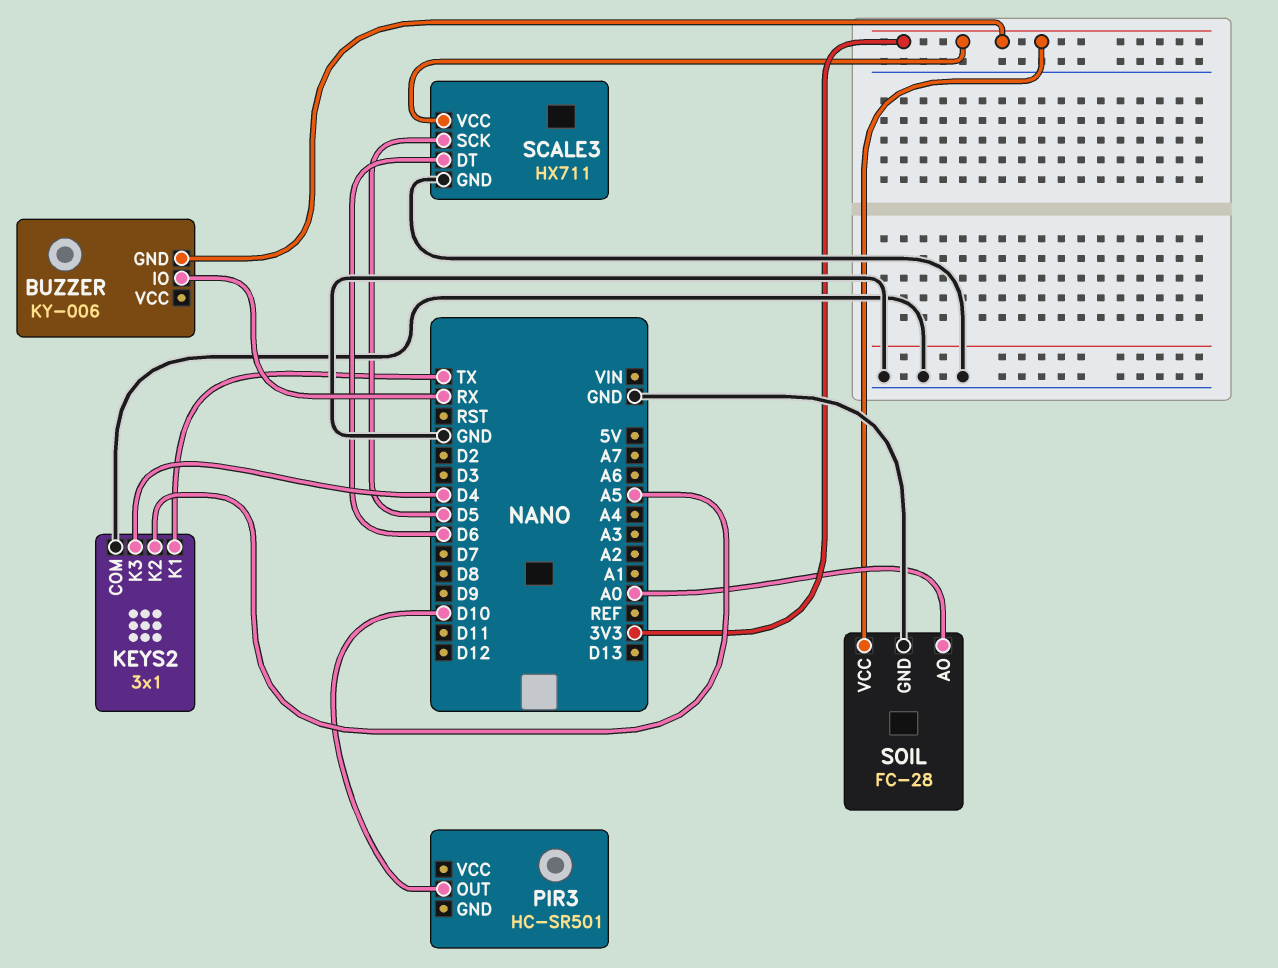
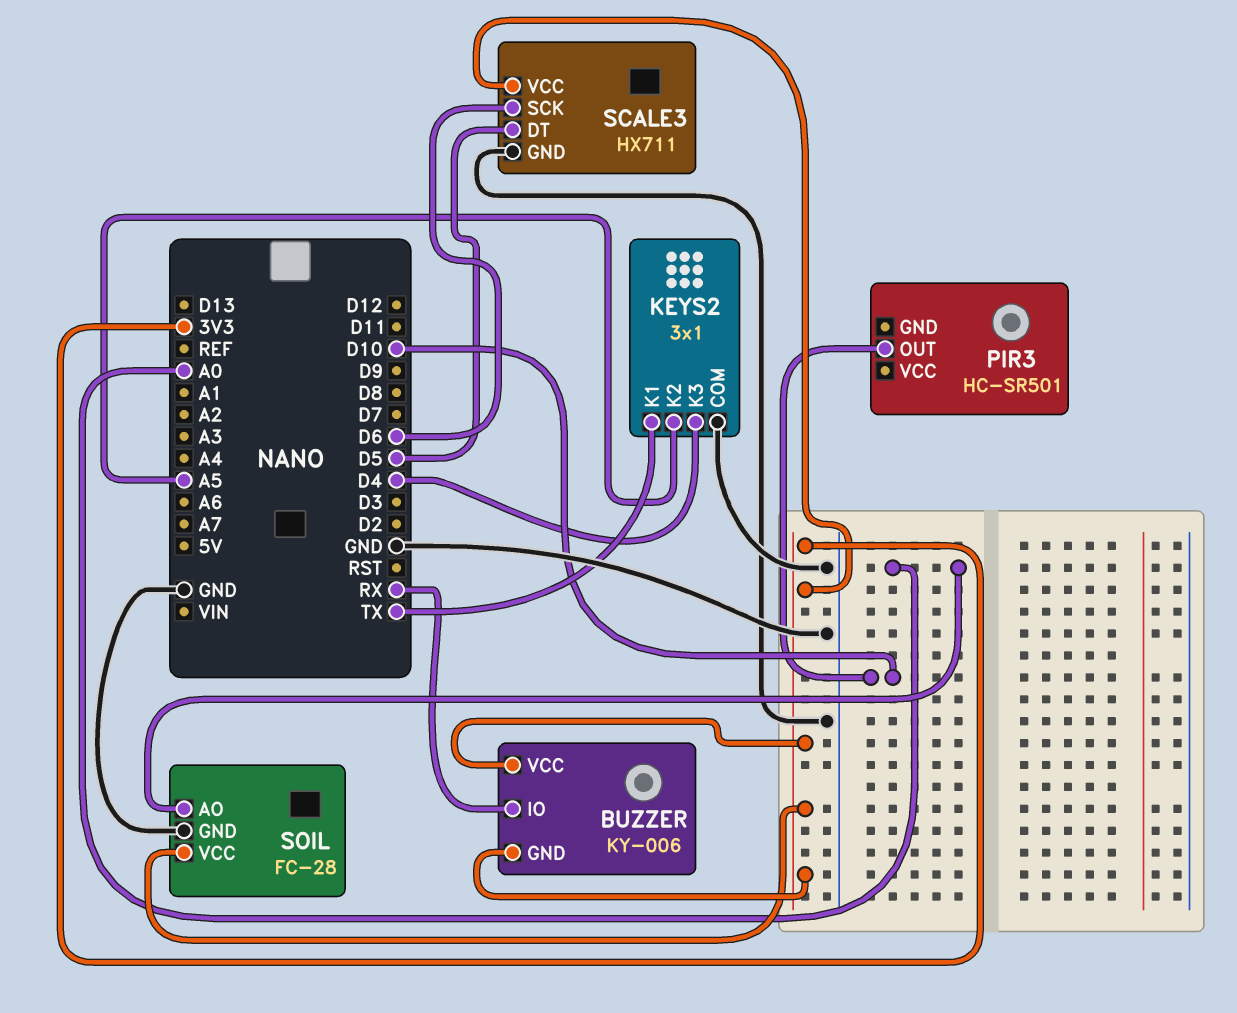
BUZZER pin VCC: none -> 3V3
SCALE3 pin DT: D6 -> D5
SCALE3 pin SCK: D5 -> D6

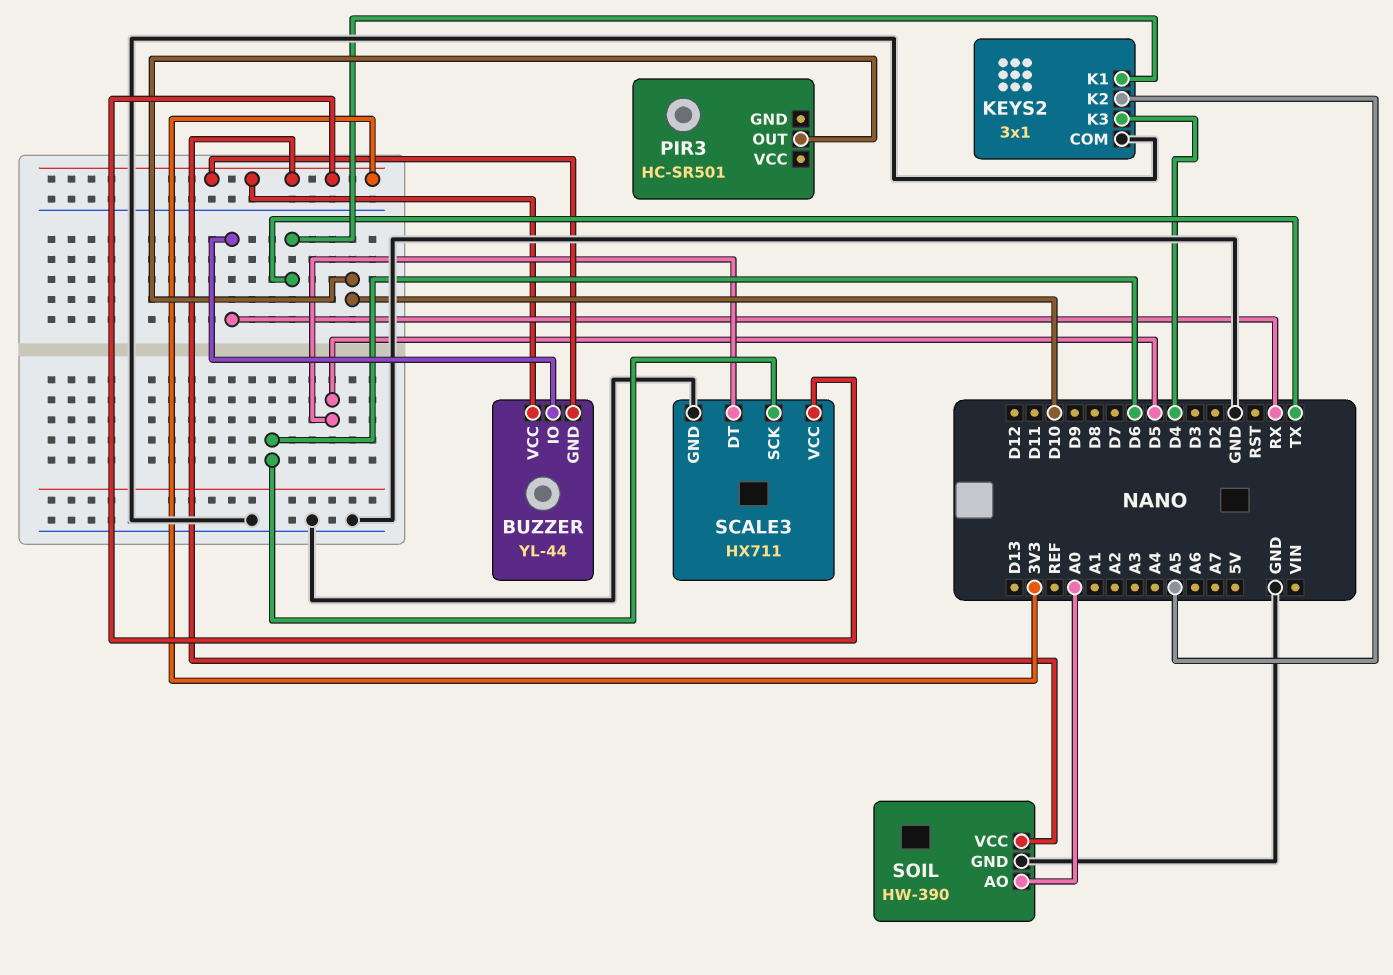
BUZZER: KY-006 -> YL-44
SOIL: FC-28 -> HW-390

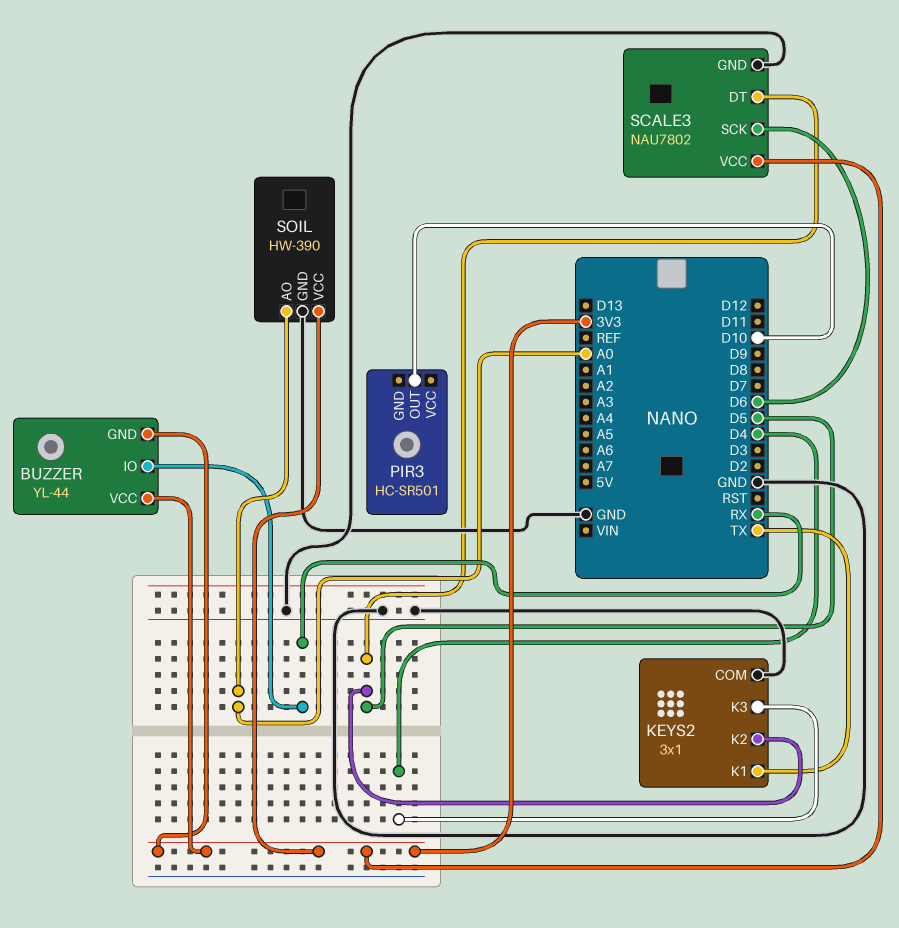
KEYS2 pin K2: A5 -> D5
SCALE3: HX711 -> NAU7802

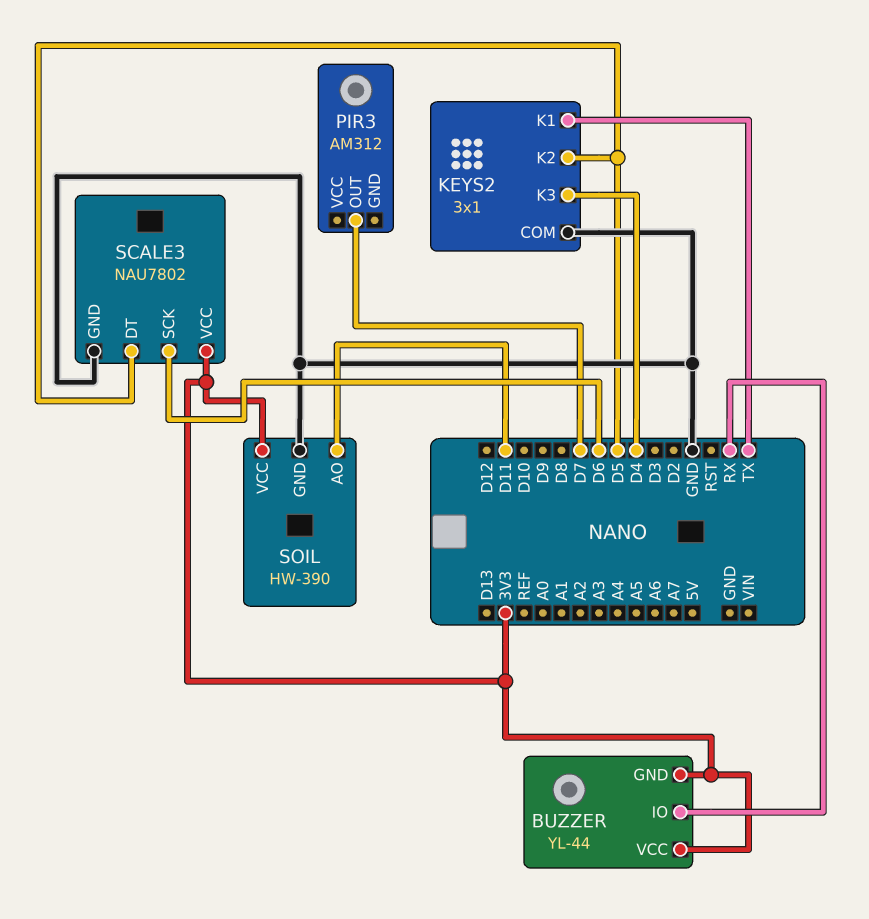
PIR3: HC-SR501 -> AM312
PIR3 pin OUT: D10 -> D7
SOIL pin AO: A0 -> D11

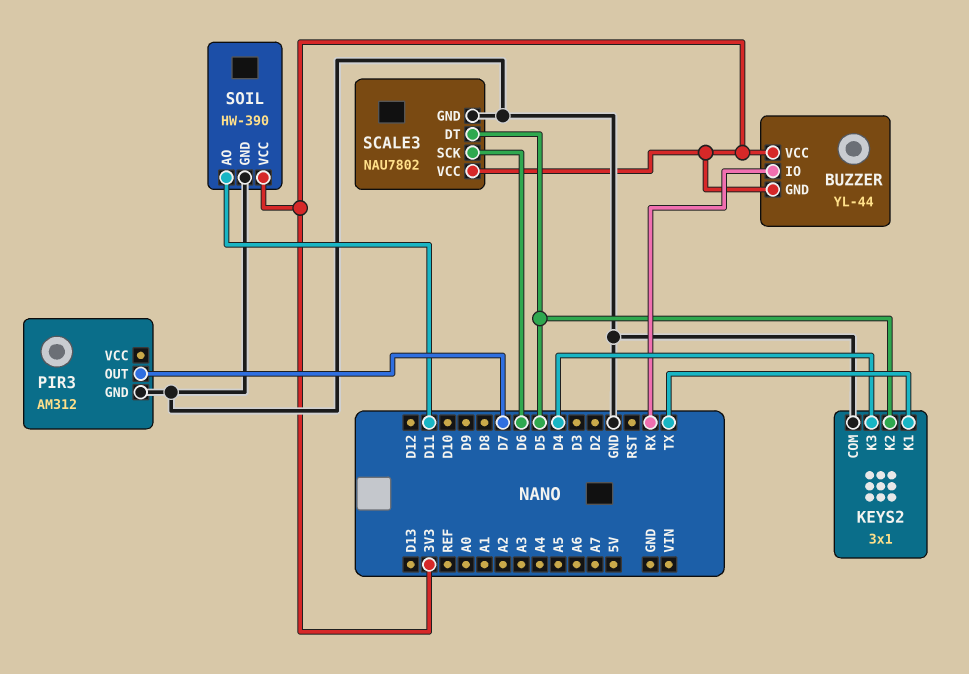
PIR3 pin GND: none -> GND

